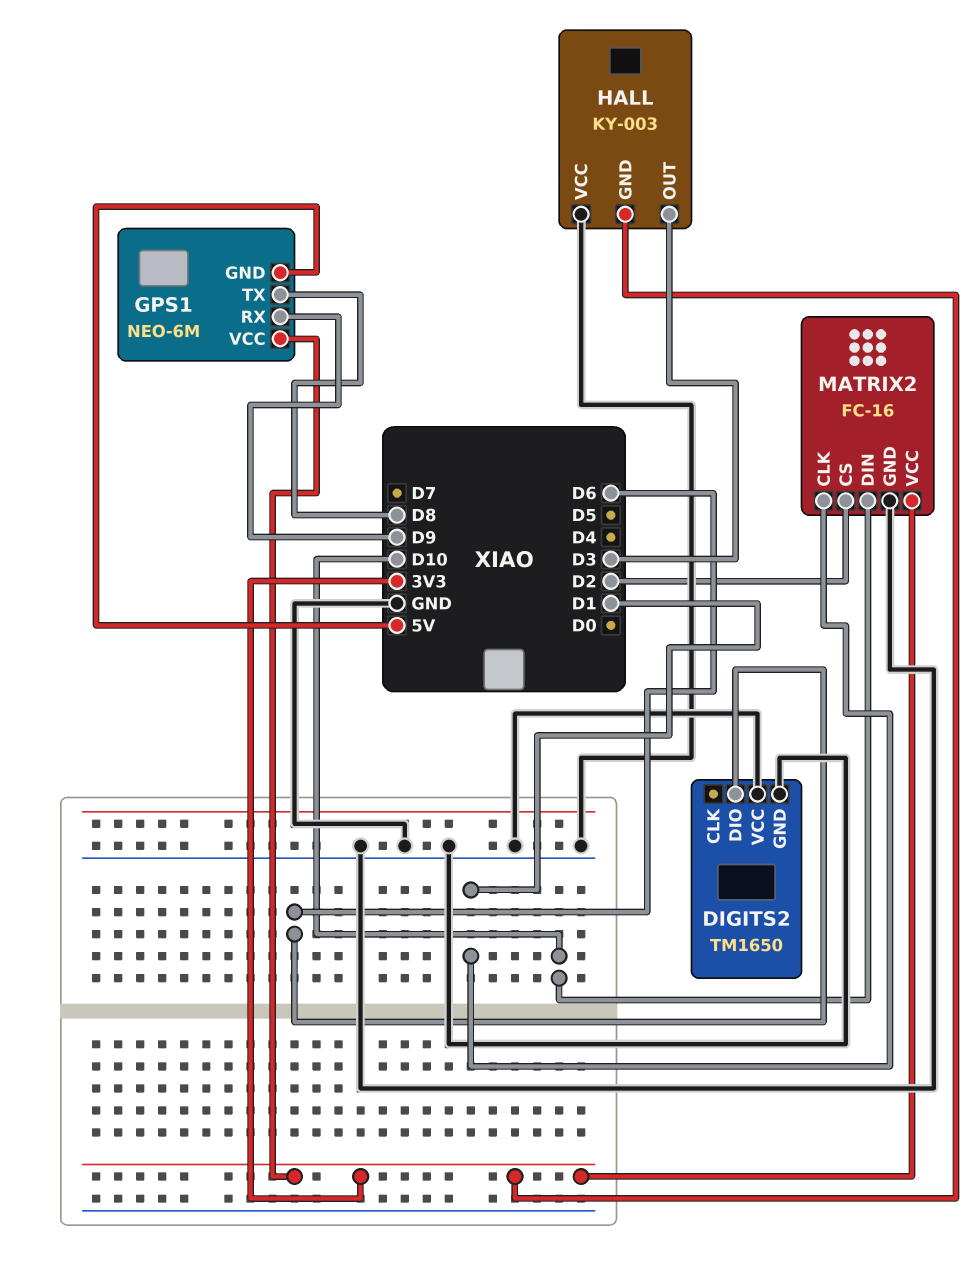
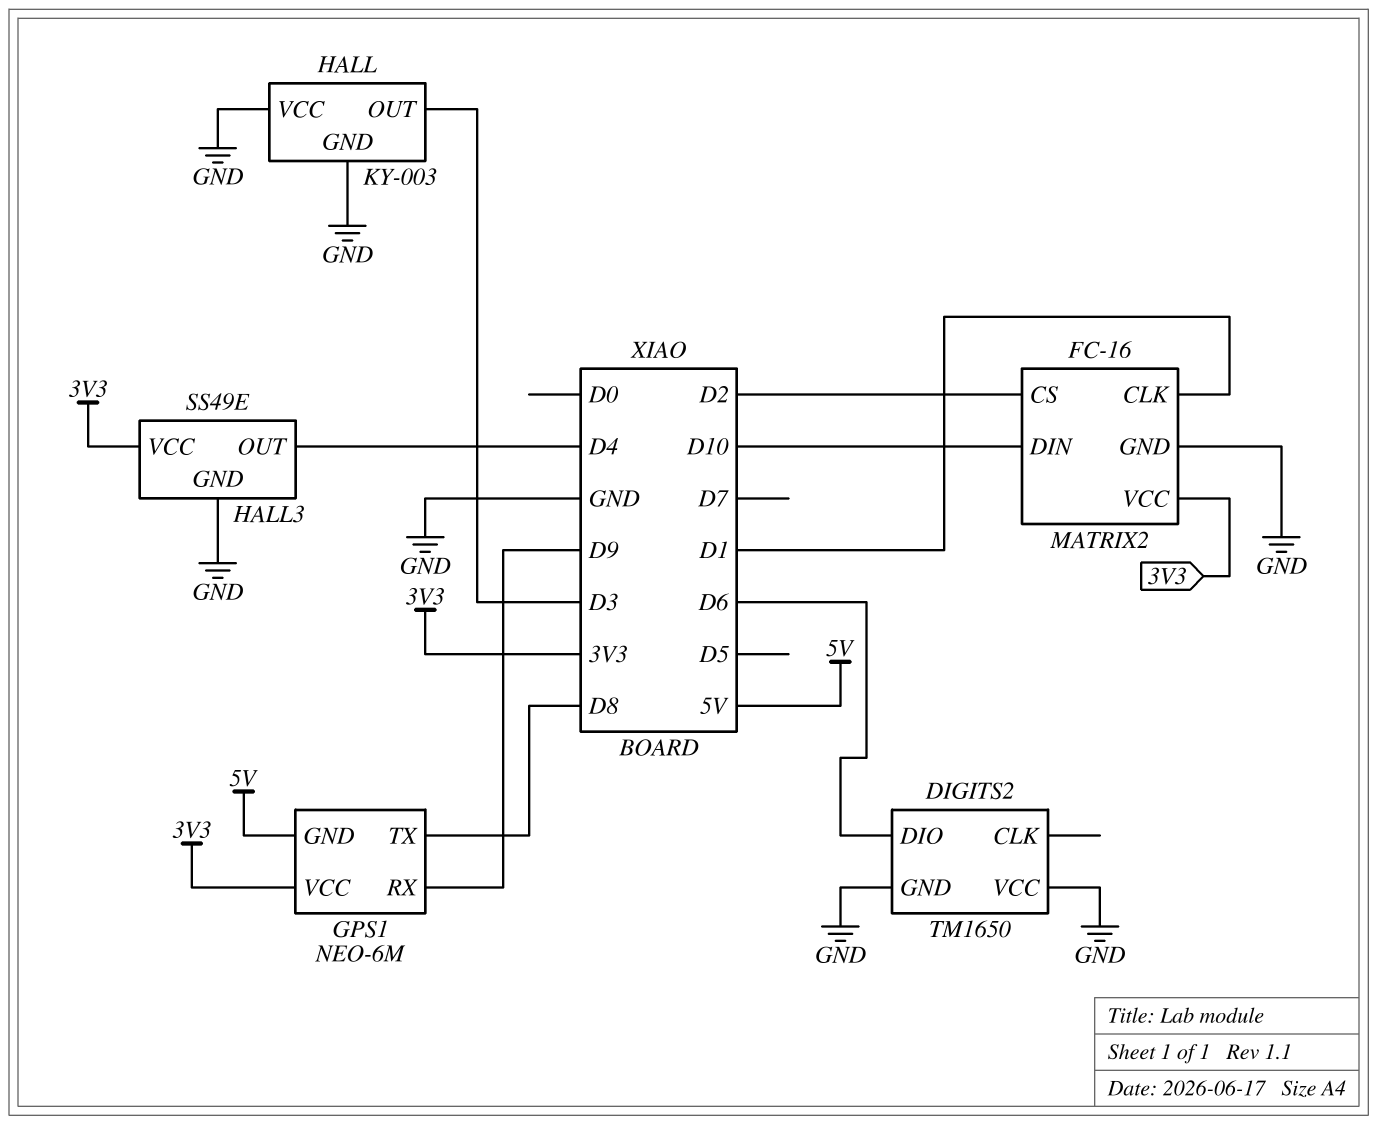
HALL pin GND: 3V3 -> GND
HALL3: none -> SS49E
HALL3 pin GND: none -> GND
HALL3 pin OUT: none -> D4
HALL3 pin VCC: none -> 3V3

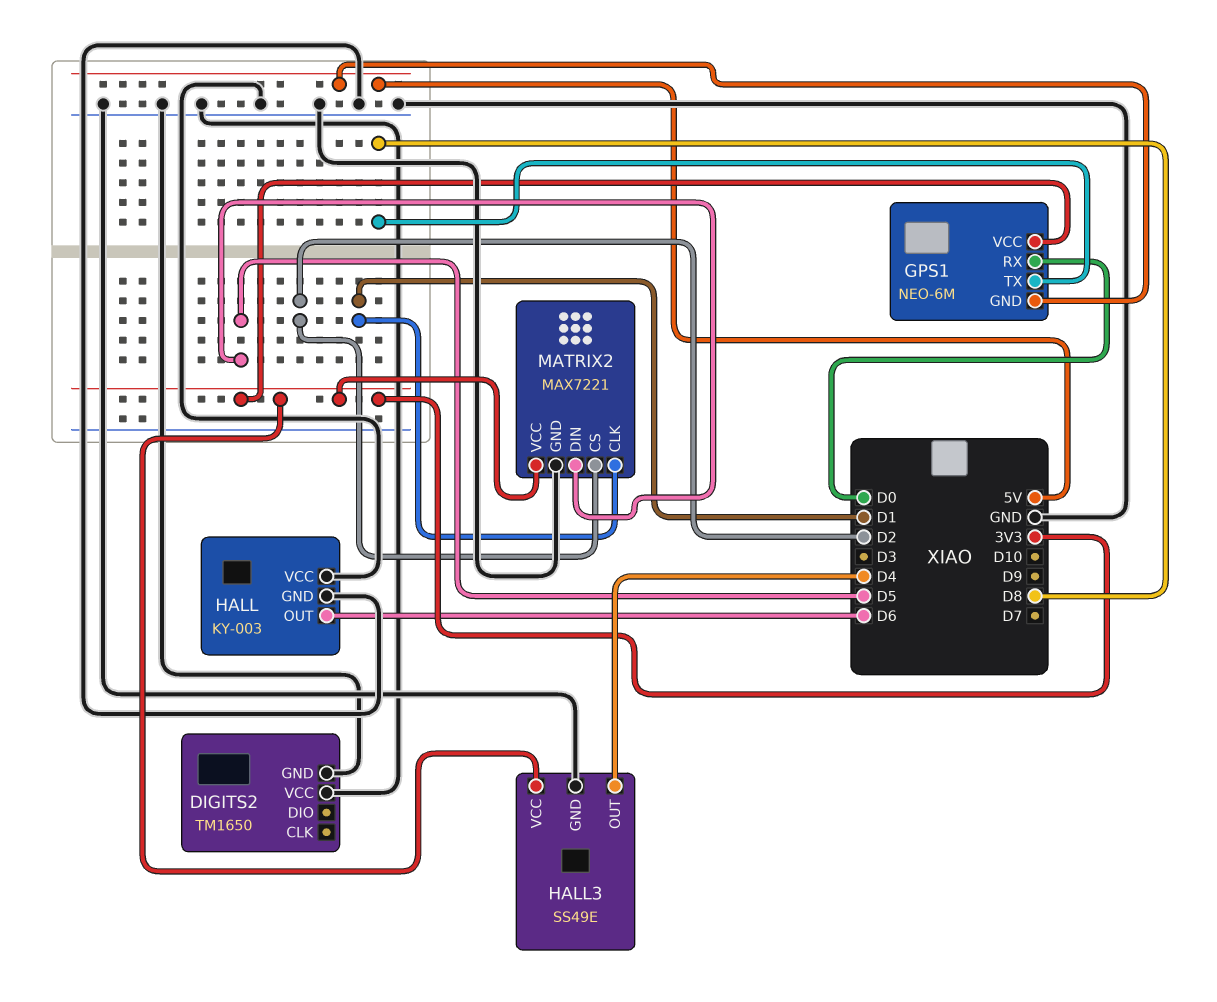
DIGITS2 pin DIO: D6 -> none
GPS1 pin RX: D9 -> D0
HALL pin OUT: D3 -> D6
MATRIX2: FC-16 -> MAX7221
MATRIX2 pin DIN: D10 -> D5

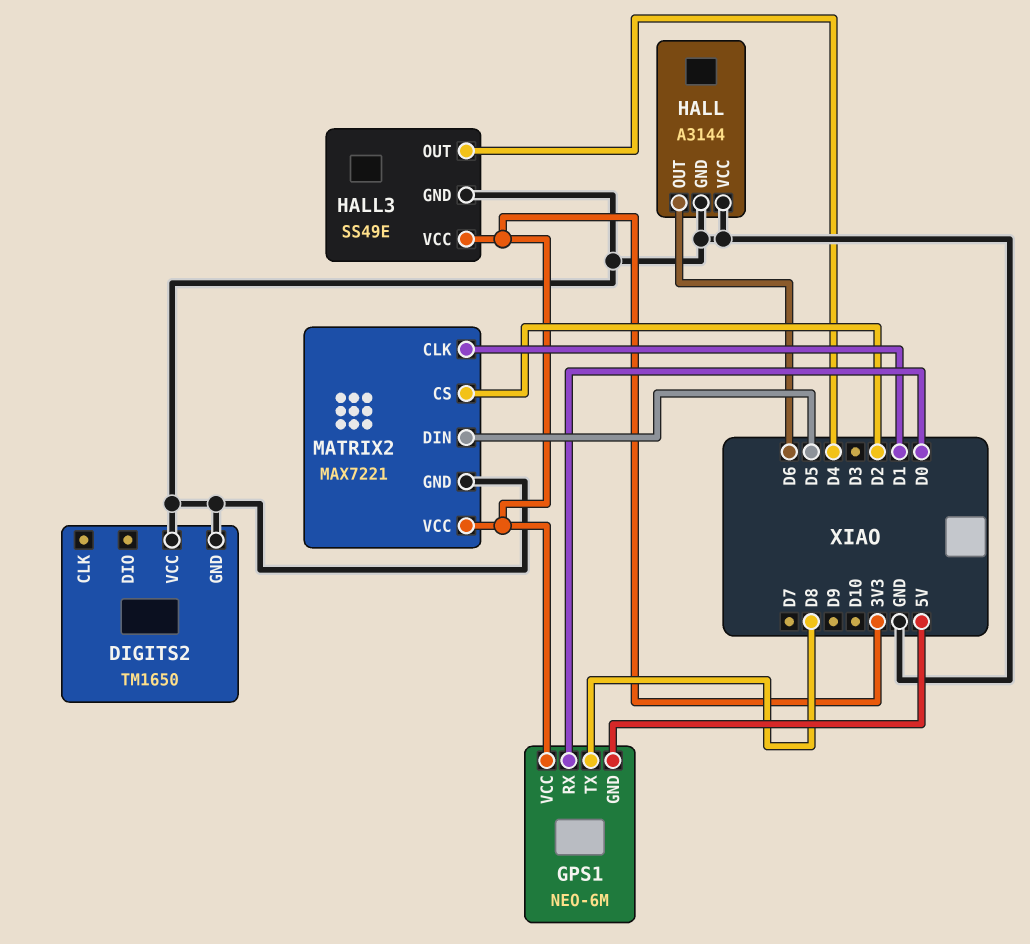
HALL: KY-003 -> A3144

